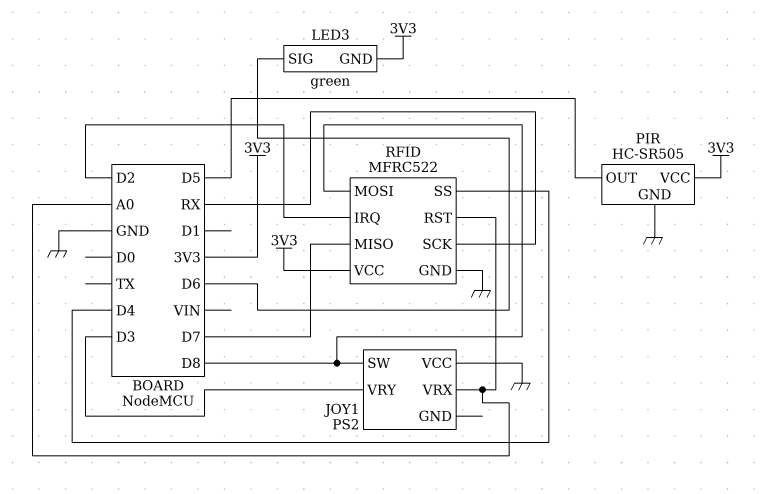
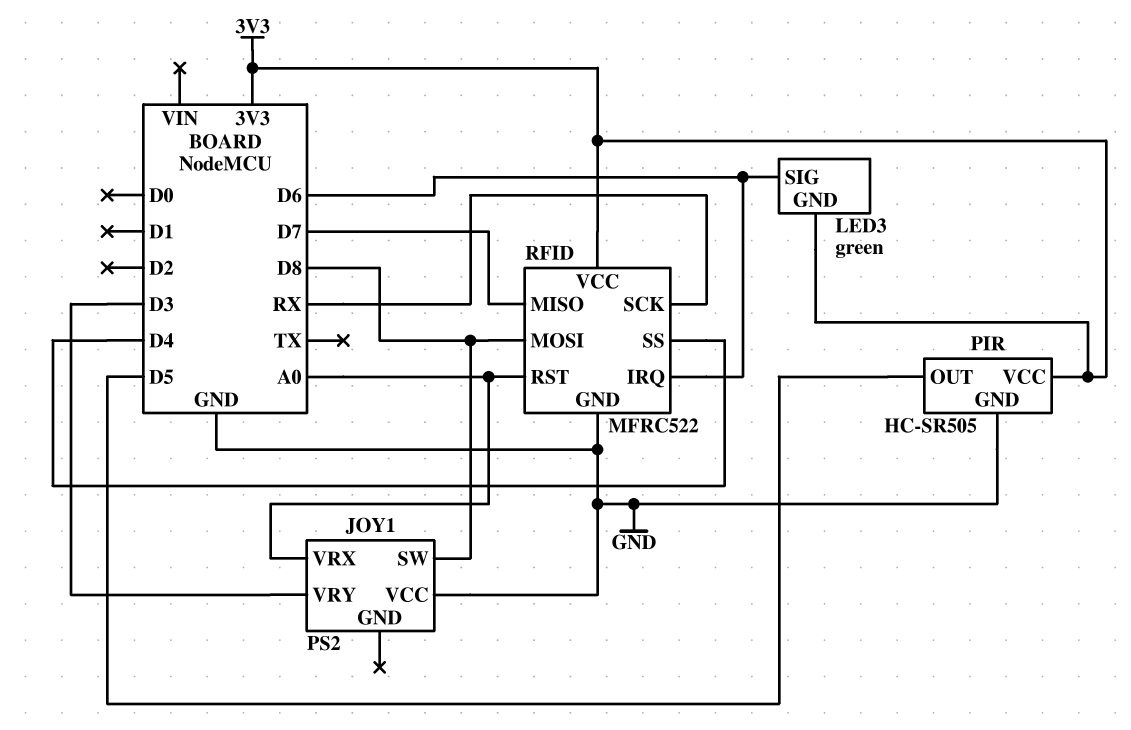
RFID pin IRQ: D2 -> D6

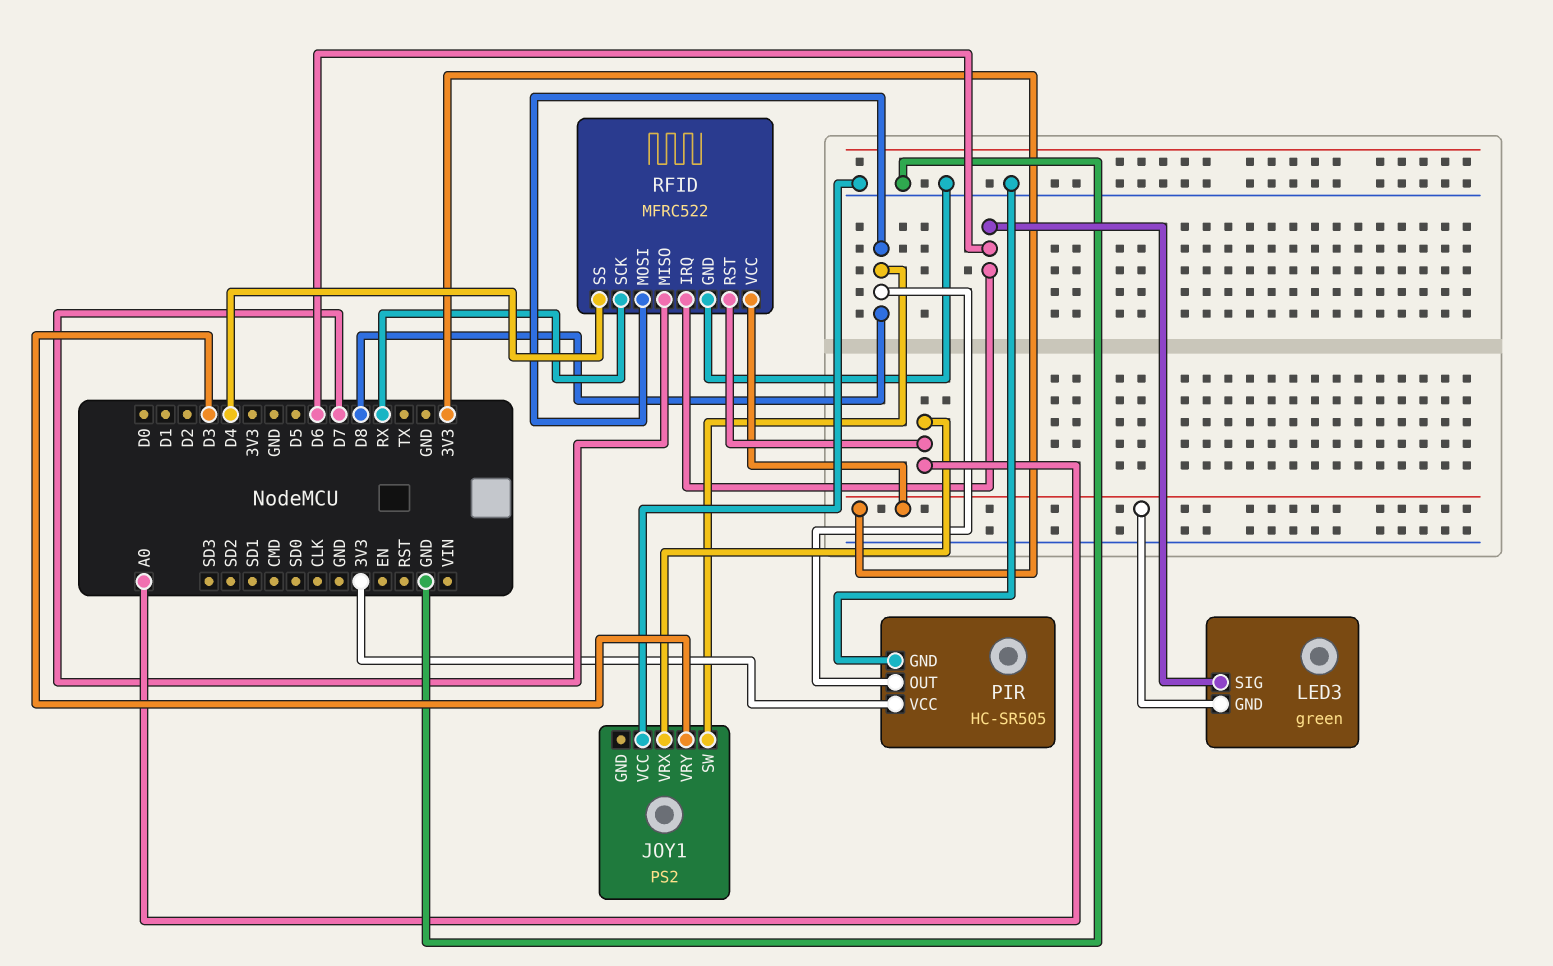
PIR pin OUT: D5 -> D8

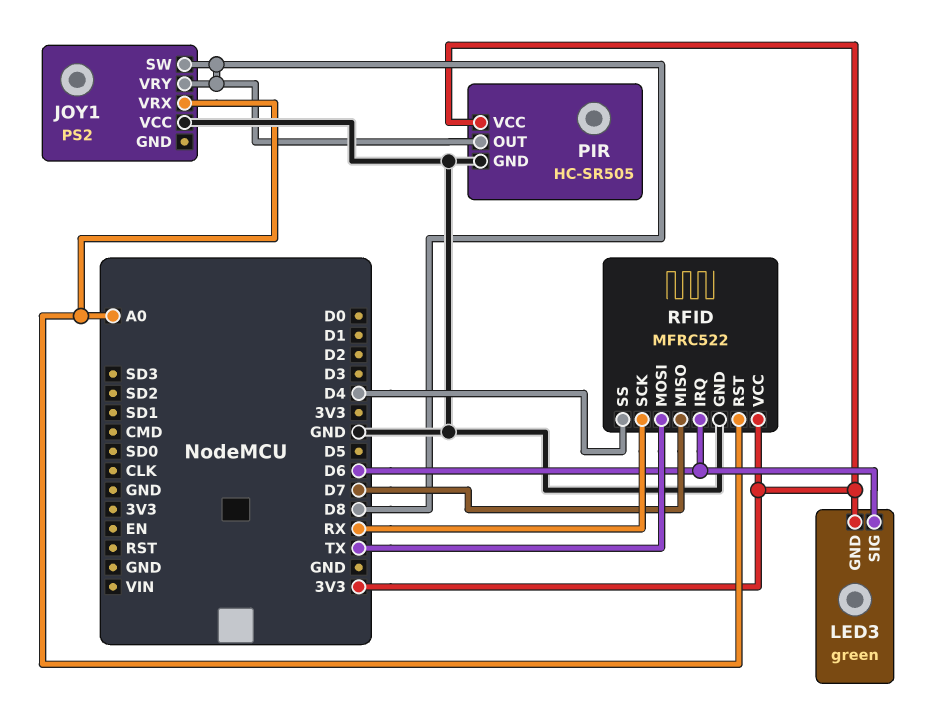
JOY1 pin VRY: D3 -> D8
RFID pin MOSI: D8 -> TX

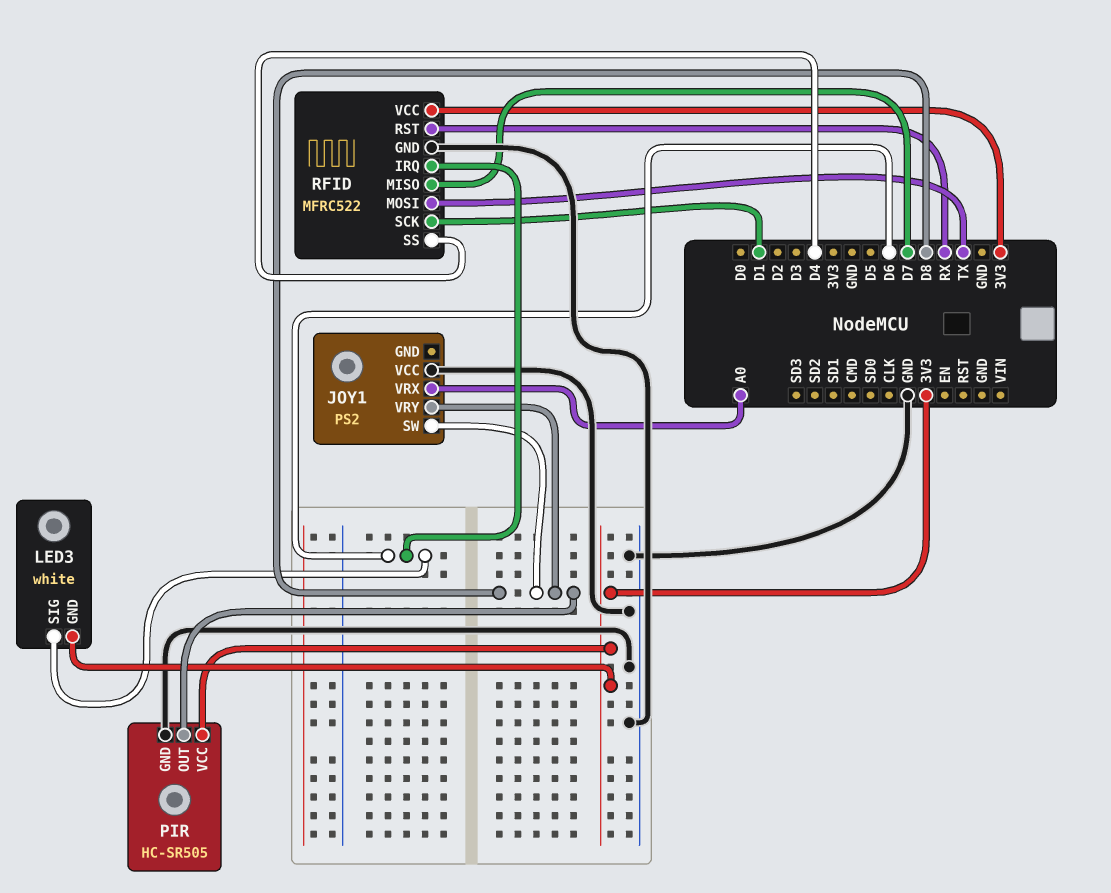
LED3: green -> white
RFID pin RST: A0 -> RX
RFID pin SCK: RX -> D1

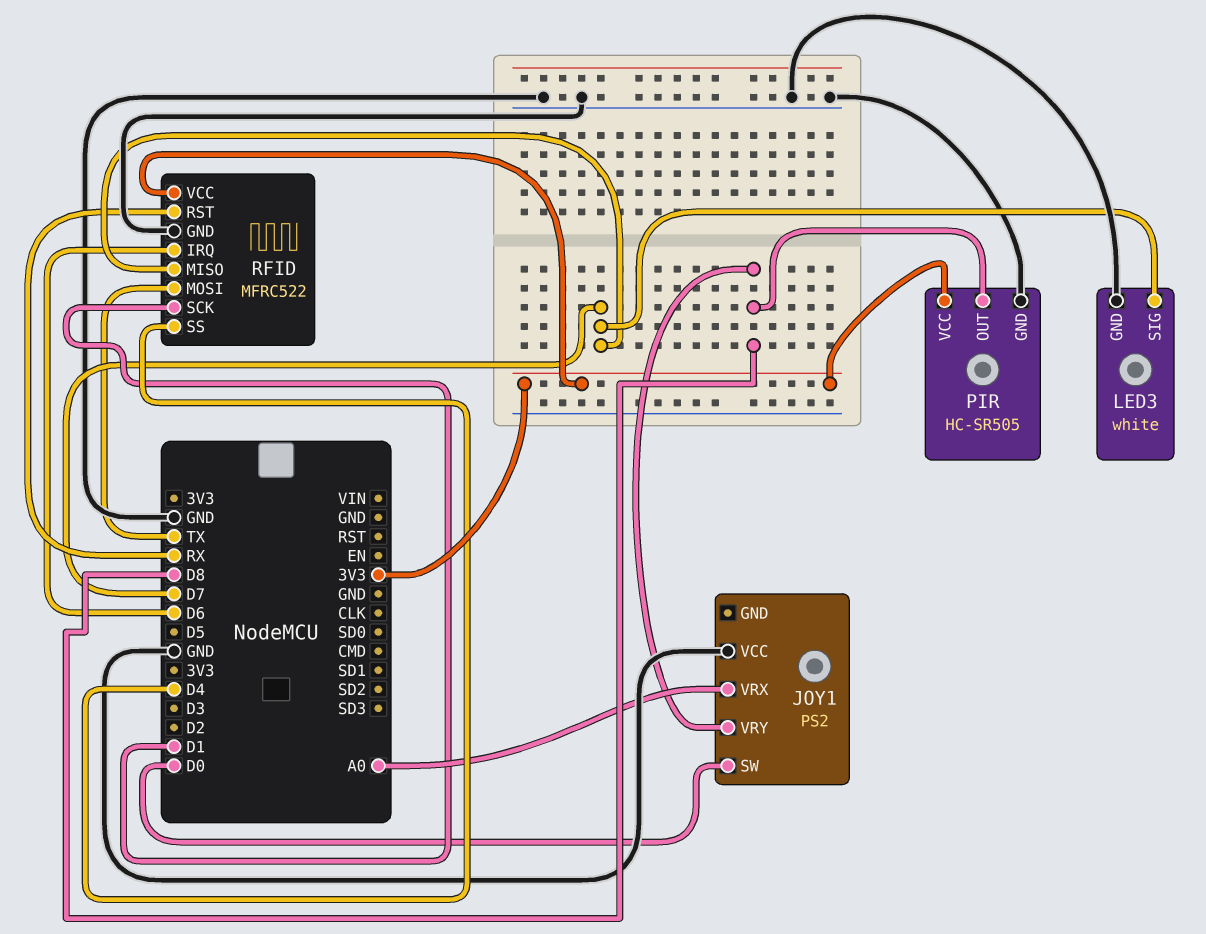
JOY1 pin SW: D8 -> D0
LED3 pin GND: 3V3 -> GND
LED3 pin SIG: D6 -> D7

